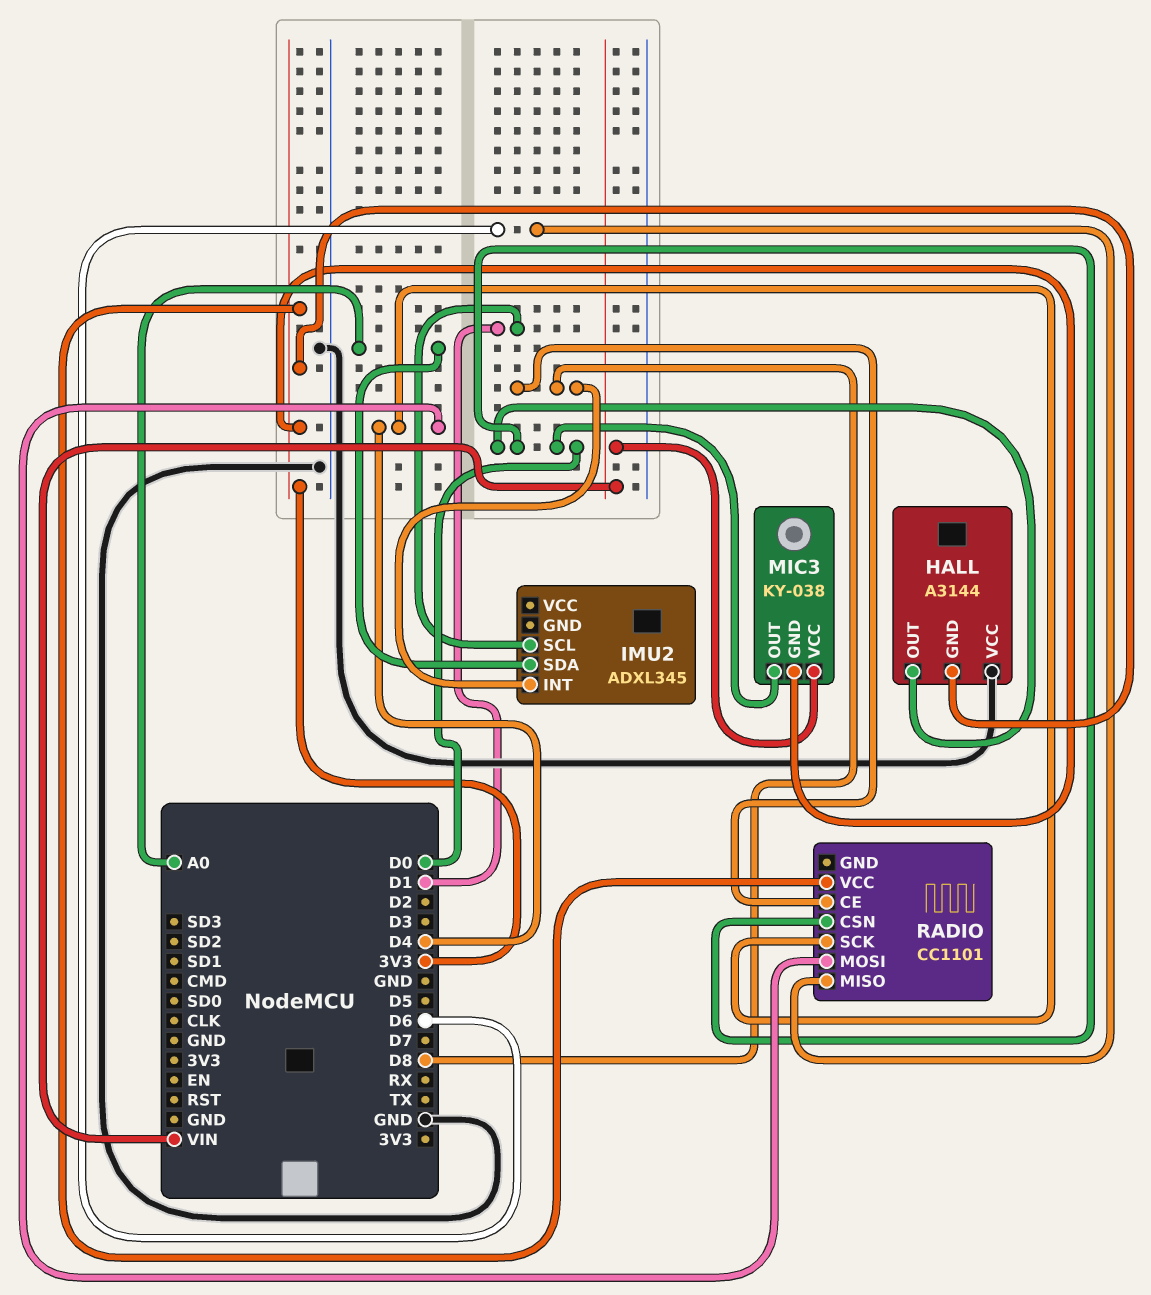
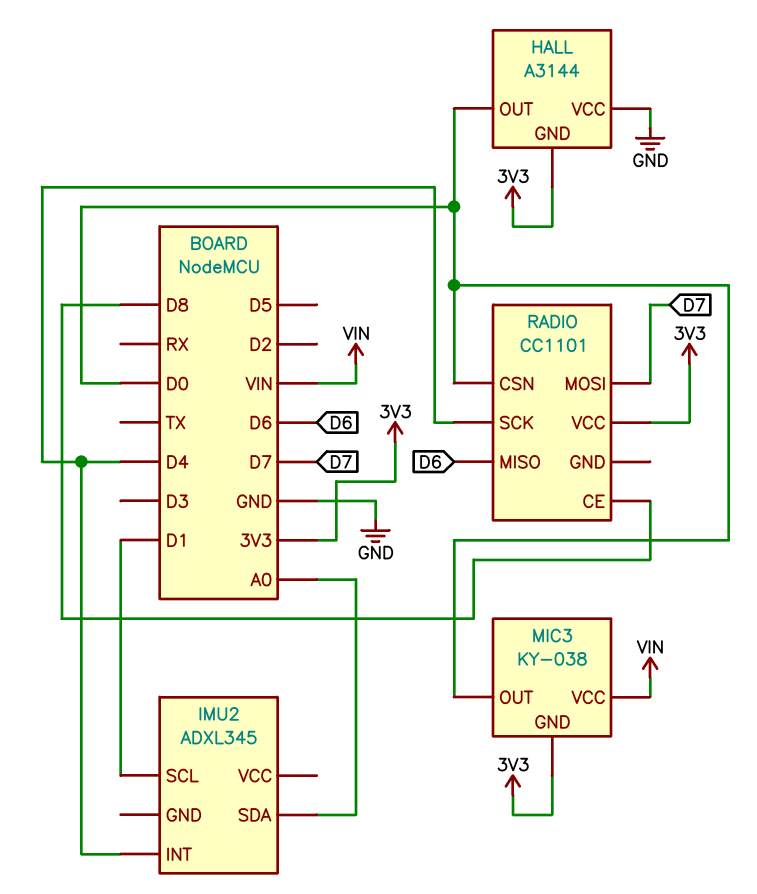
IMU2 pin INT: D8 -> D4
RADIO pin MOSI: D4 -> D7

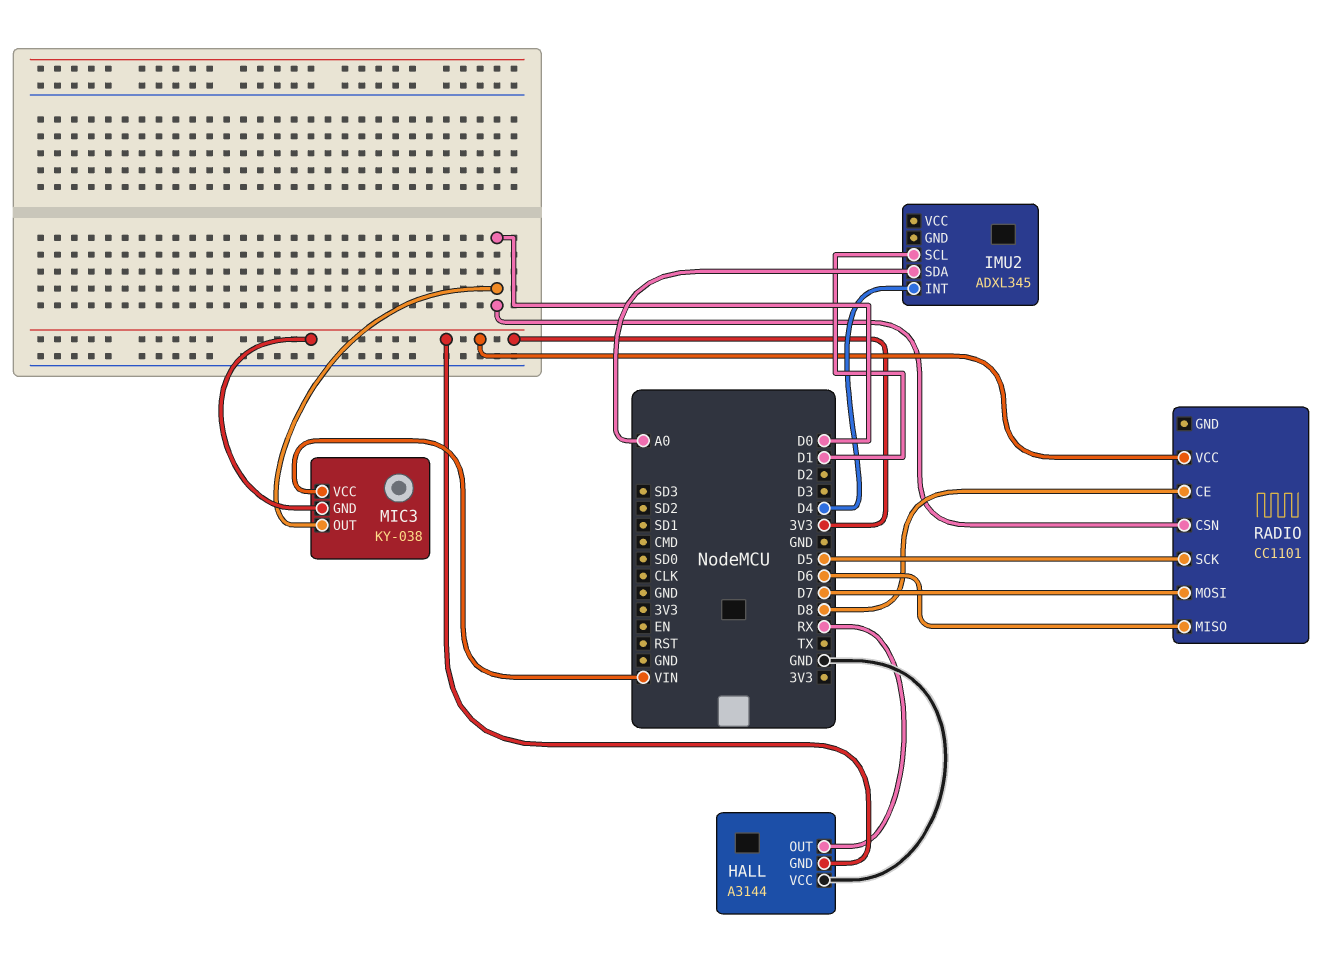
HALL pin OUT: D0 -> RX
RADIO pin SCK: D4 -> D5

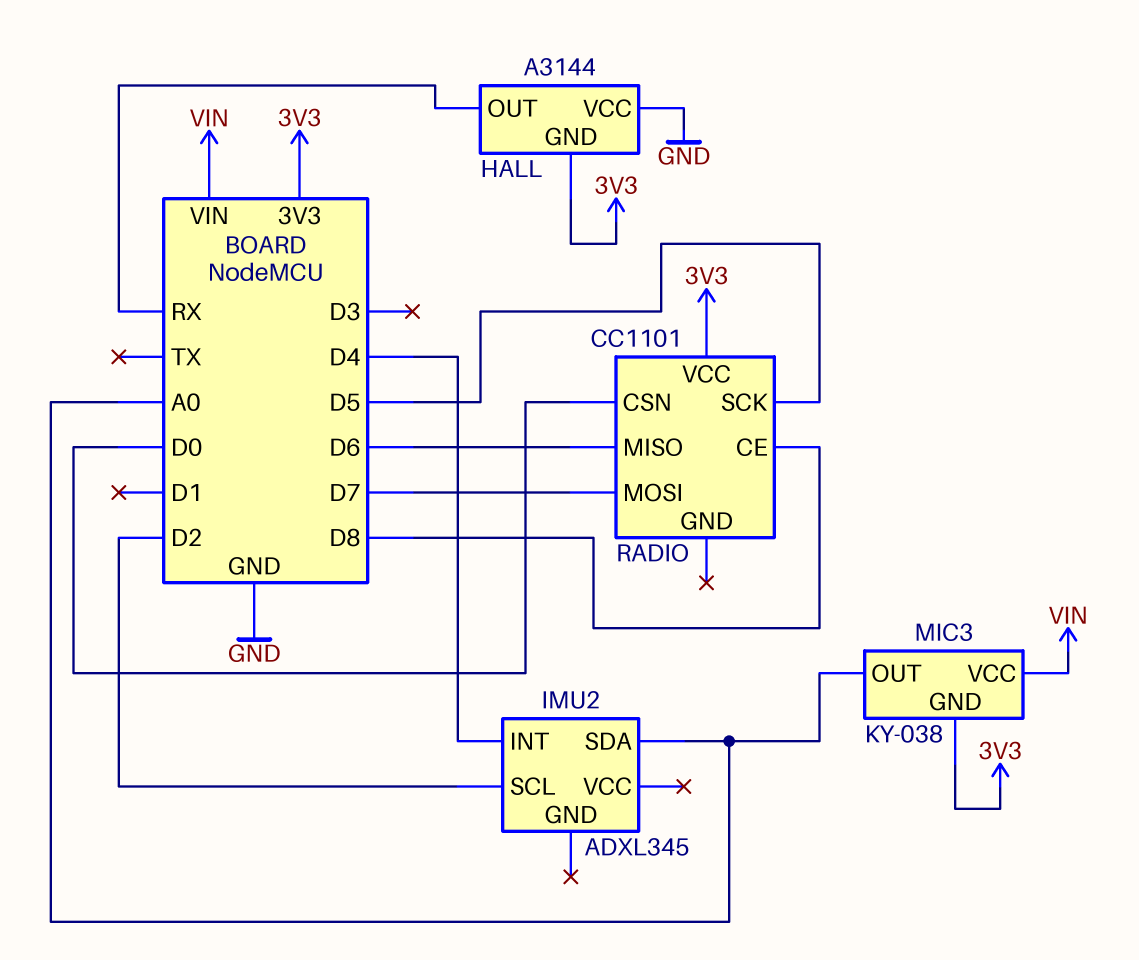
IMU2 pin SCL: D1 -> D2
MIC3 pin OUT: D0 -> A0

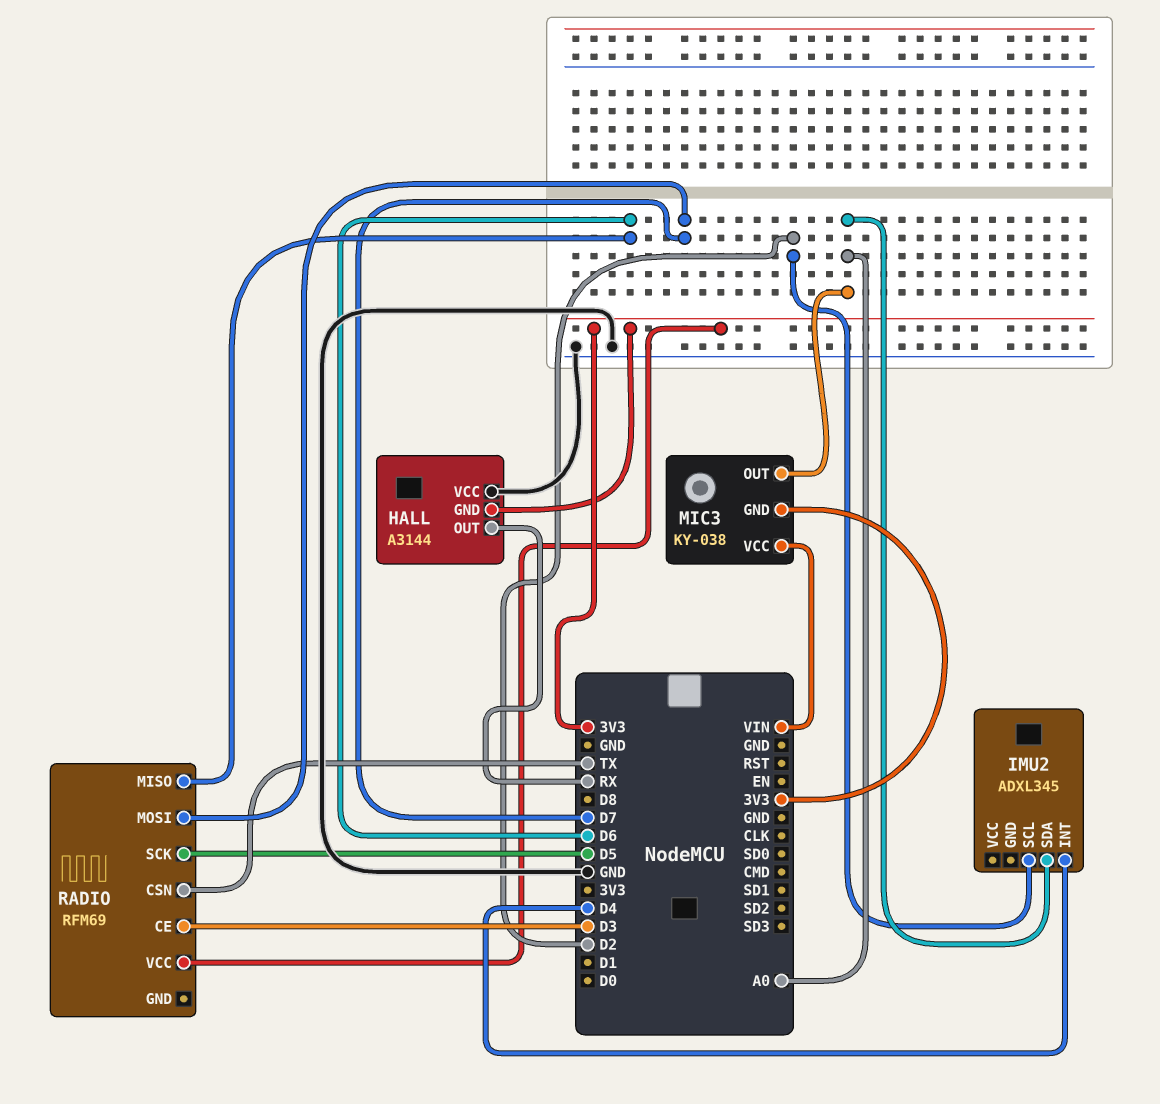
RADIO: CC1101 -> RFM69
RADIO pin CE: D8 -> D3
RADIO pin CSN: D0 -> TX

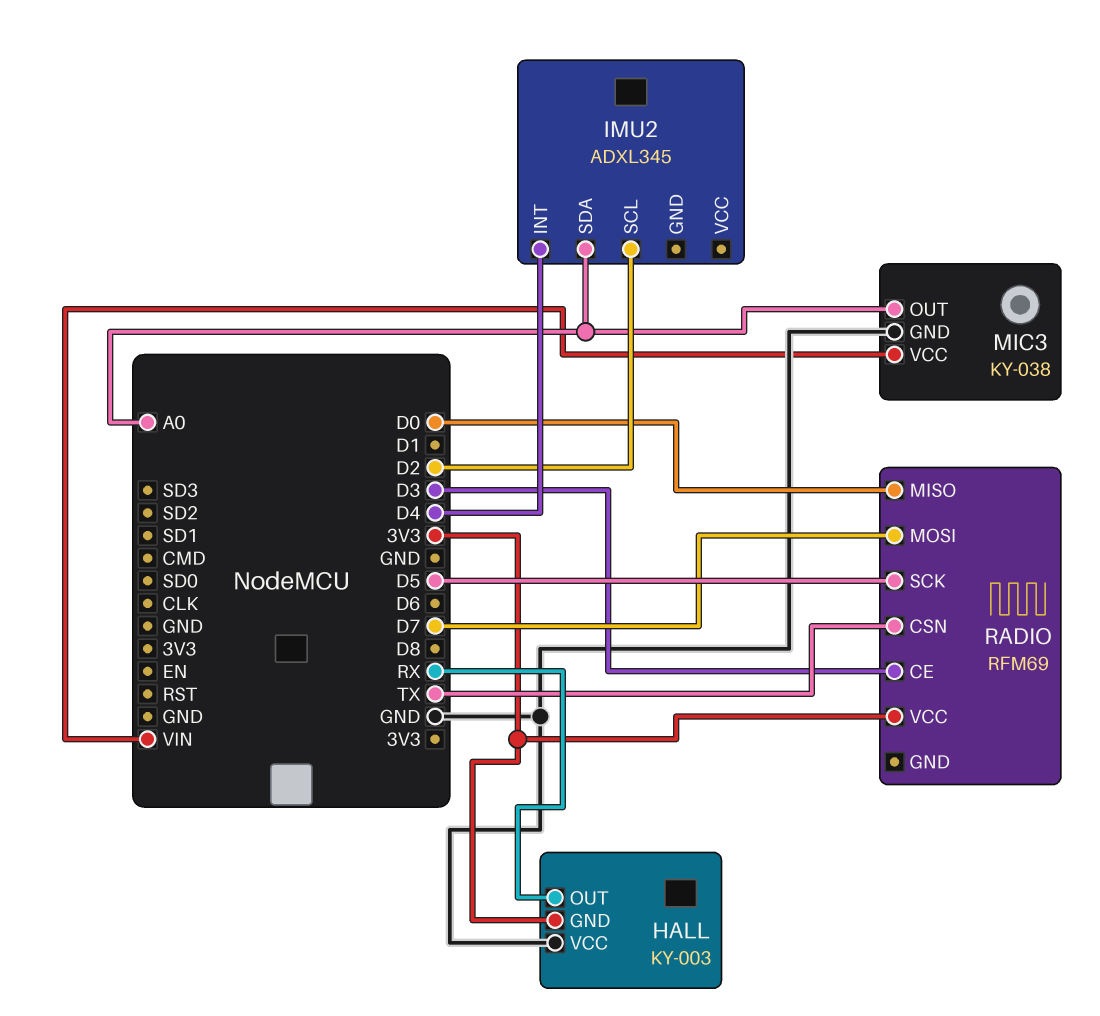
HALL: A3144 -> KY-003
MIC3 pin GND: 3V3 -> GND
RADIO pin MISO: D6 -> D0

